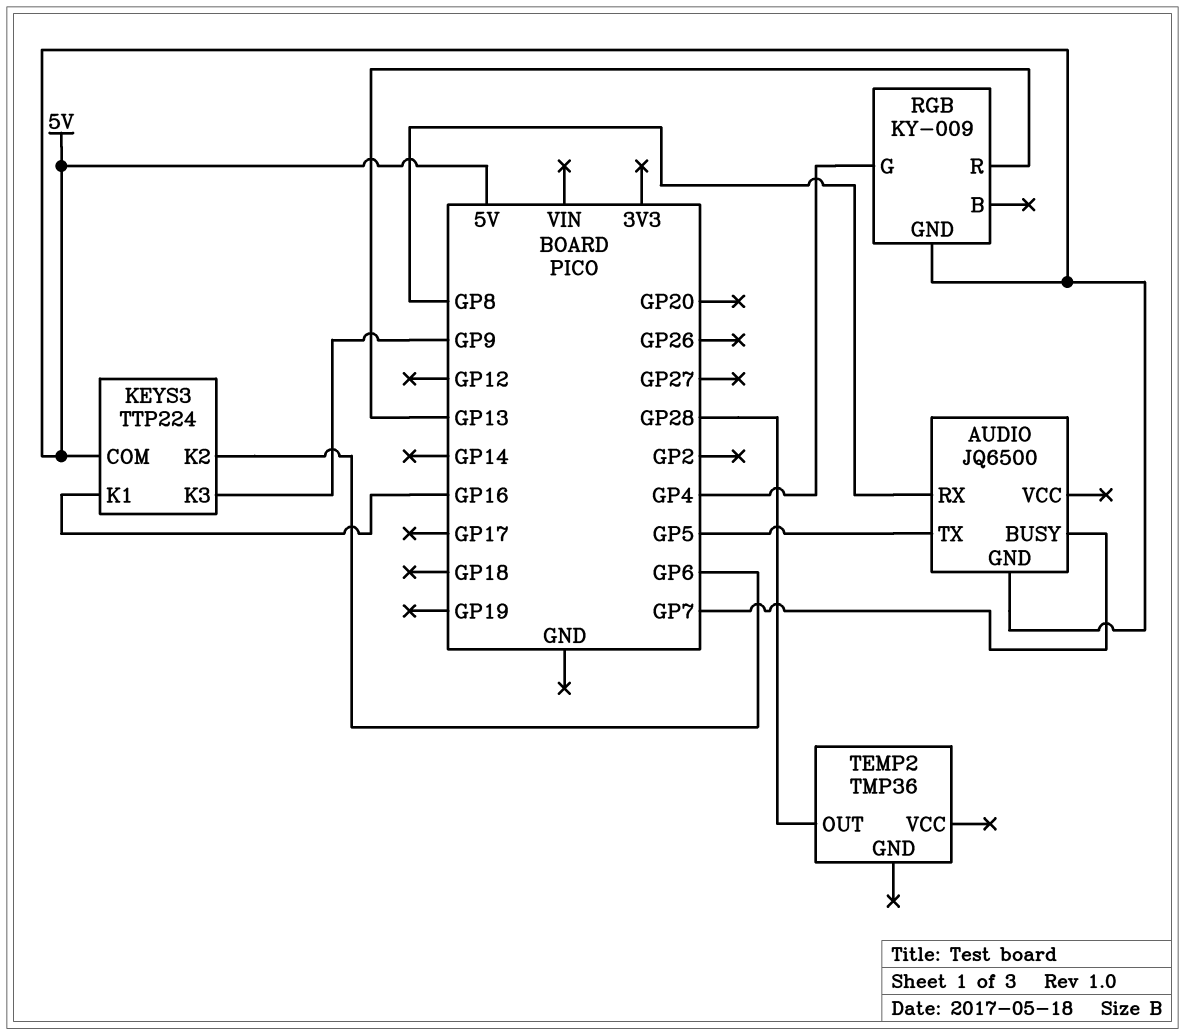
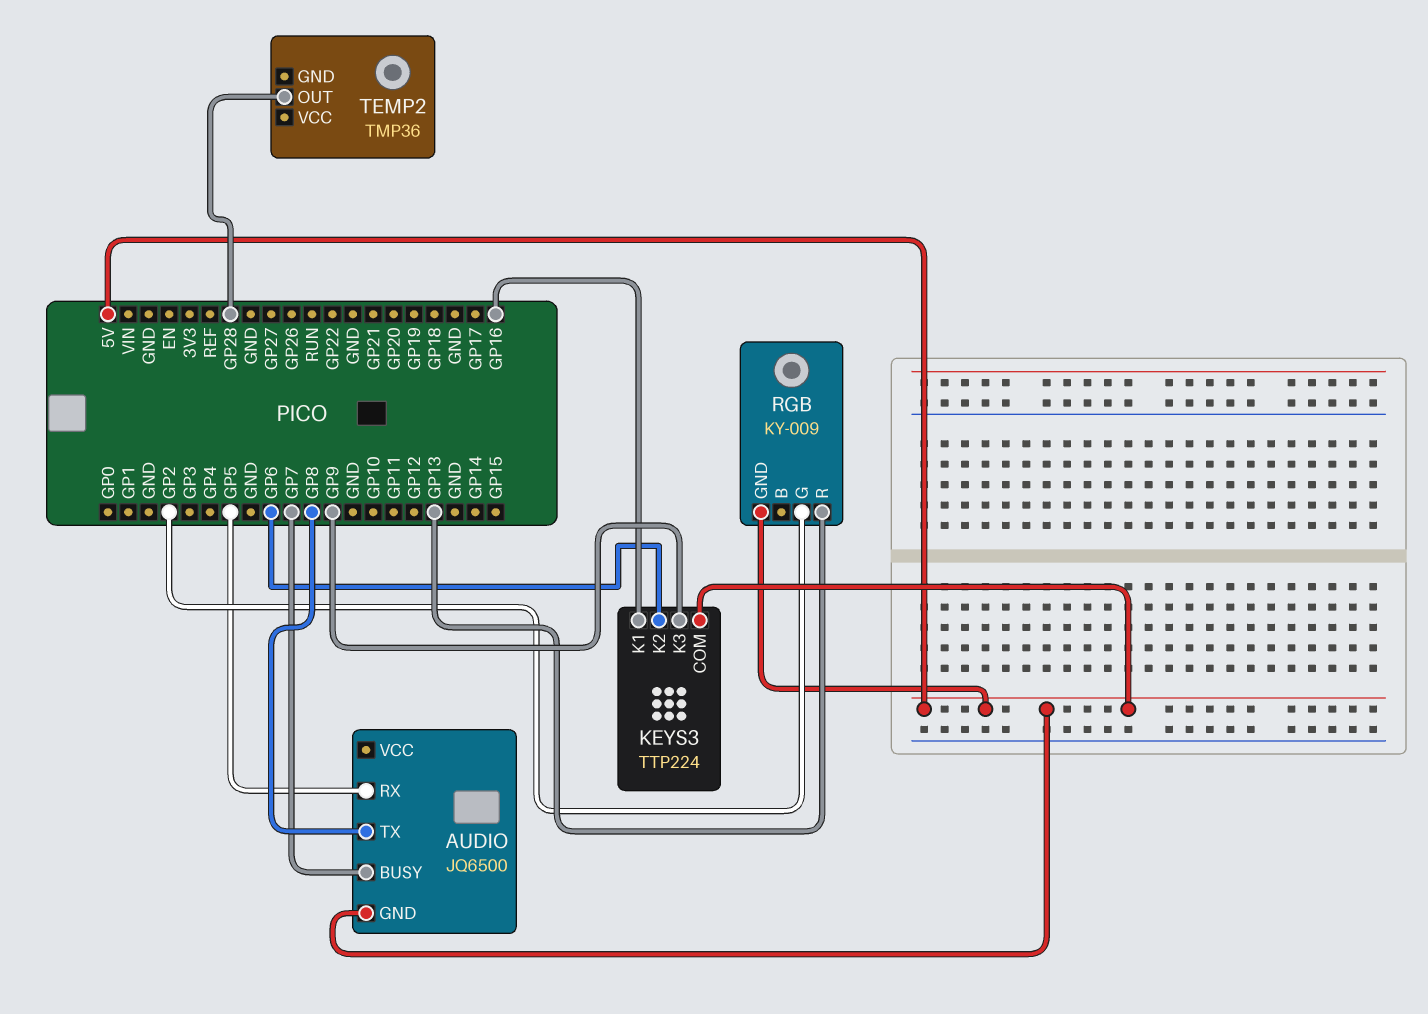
AUDIO pin RX: GP8 -> GP5
AUDIO pin TX: GP5 -> GP8
RGB pin G: GP4 -> GP2

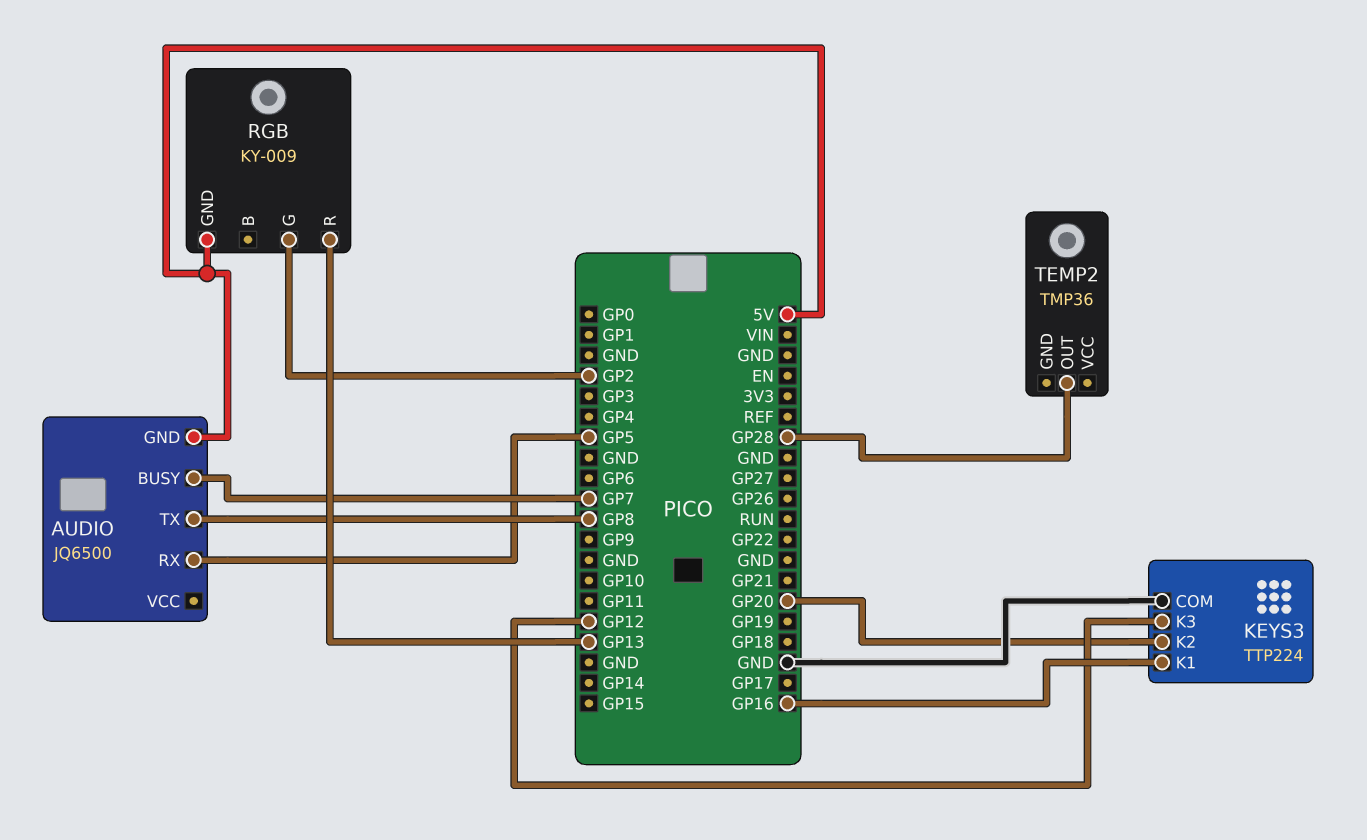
KEYS3 pin COM: 5V -> GND
KEYS3 pin K2: GP6 -> GP20
KEYS3 pin K3: GP9 -> GP12

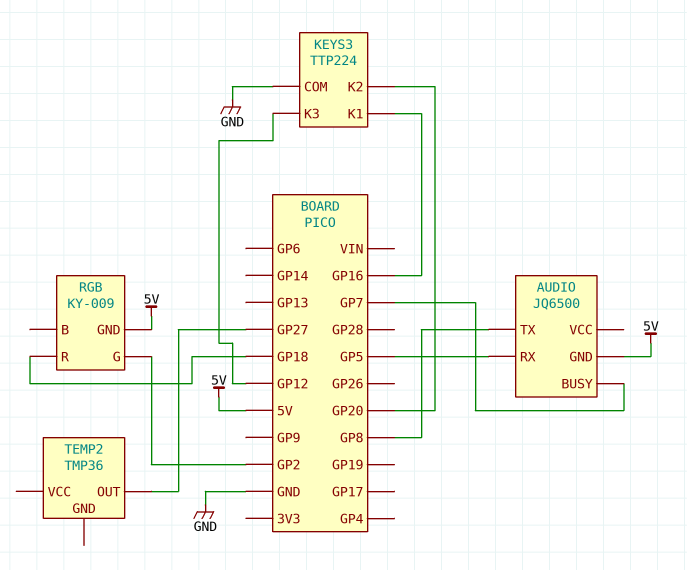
RGB pin R: GP13 -> GP18
TEMP2 pin OUT: GP28 -> GP27

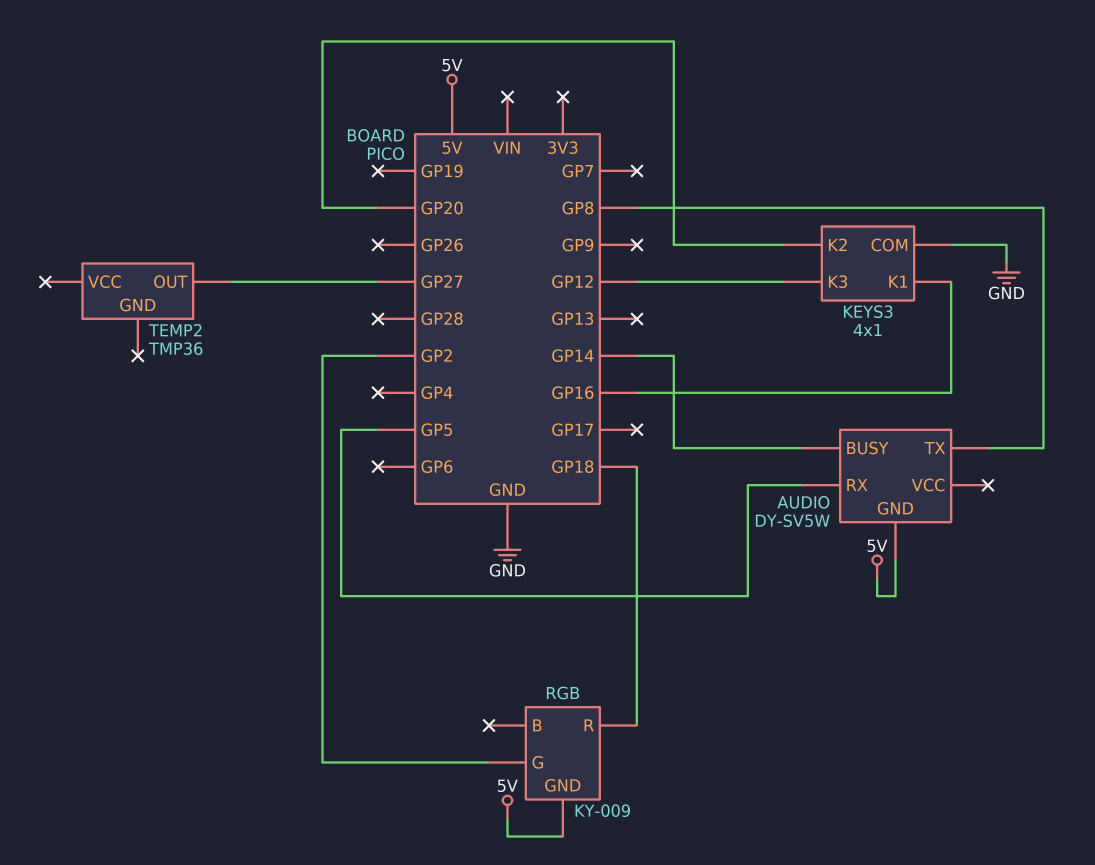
AUDIO: JQ6500 -> DY-SV5W
AUDIO pin BUSY: GP7 -> GP14
KEYS3: TTP224 -> 4x1

